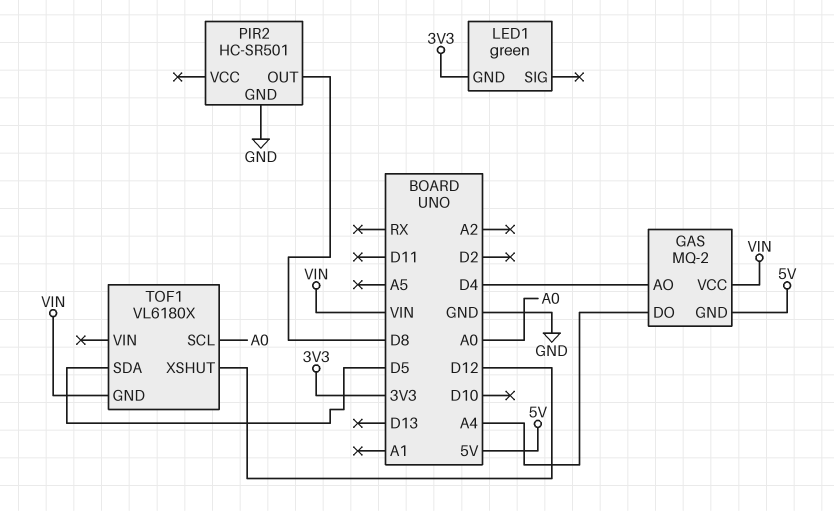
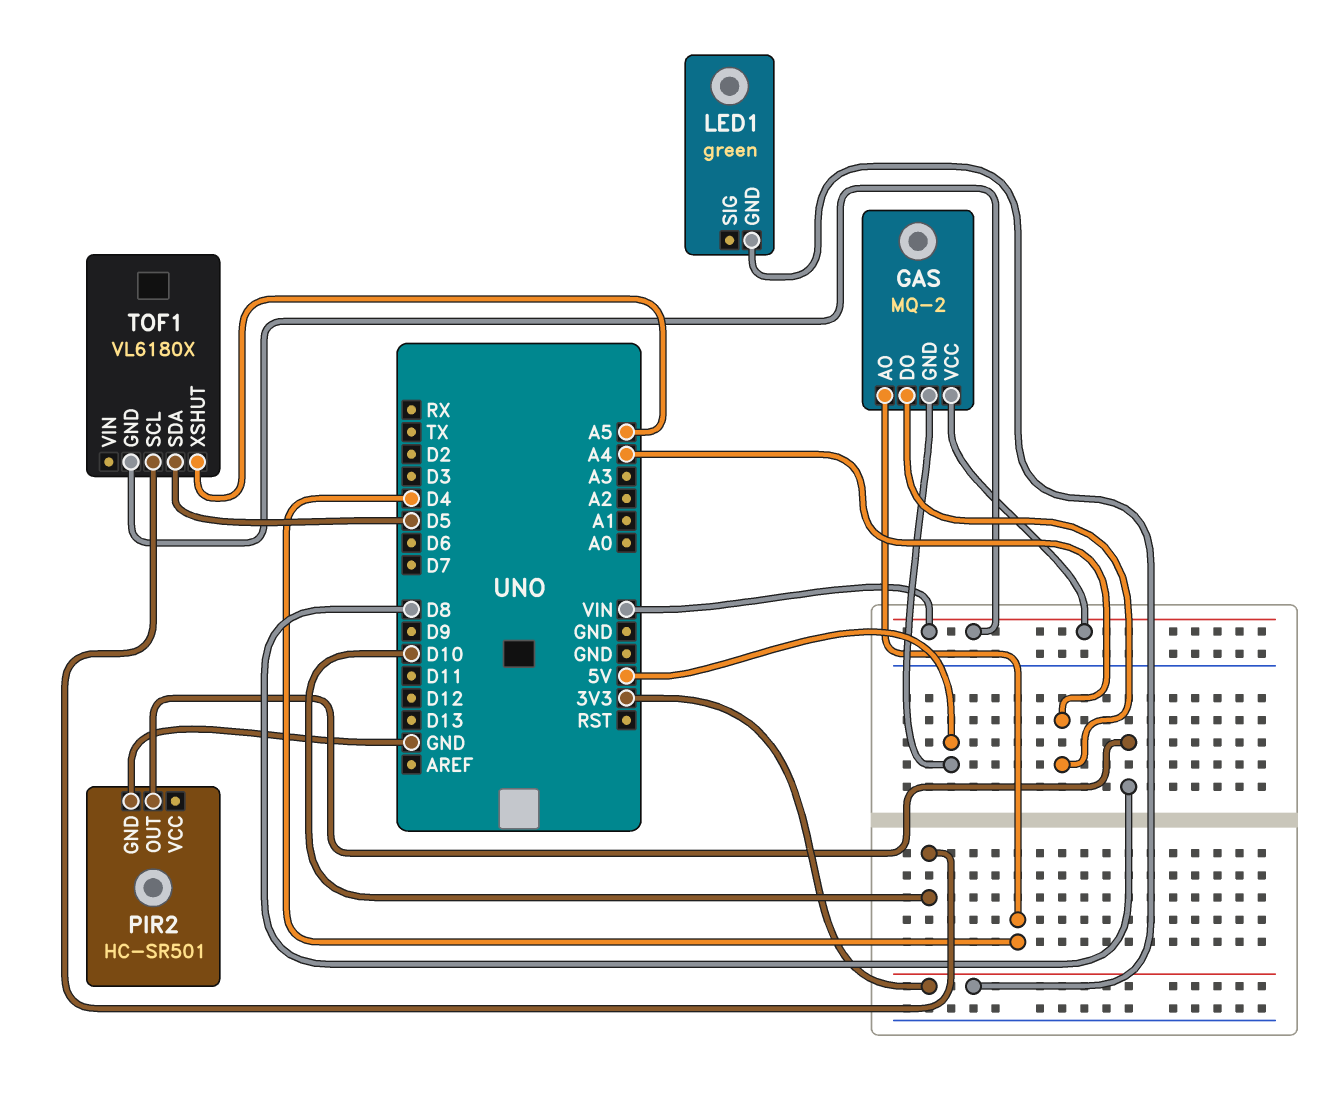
TOF1 pin SCL: A0 -> D10
TOF1 pin XSHUT: D12 -> A5

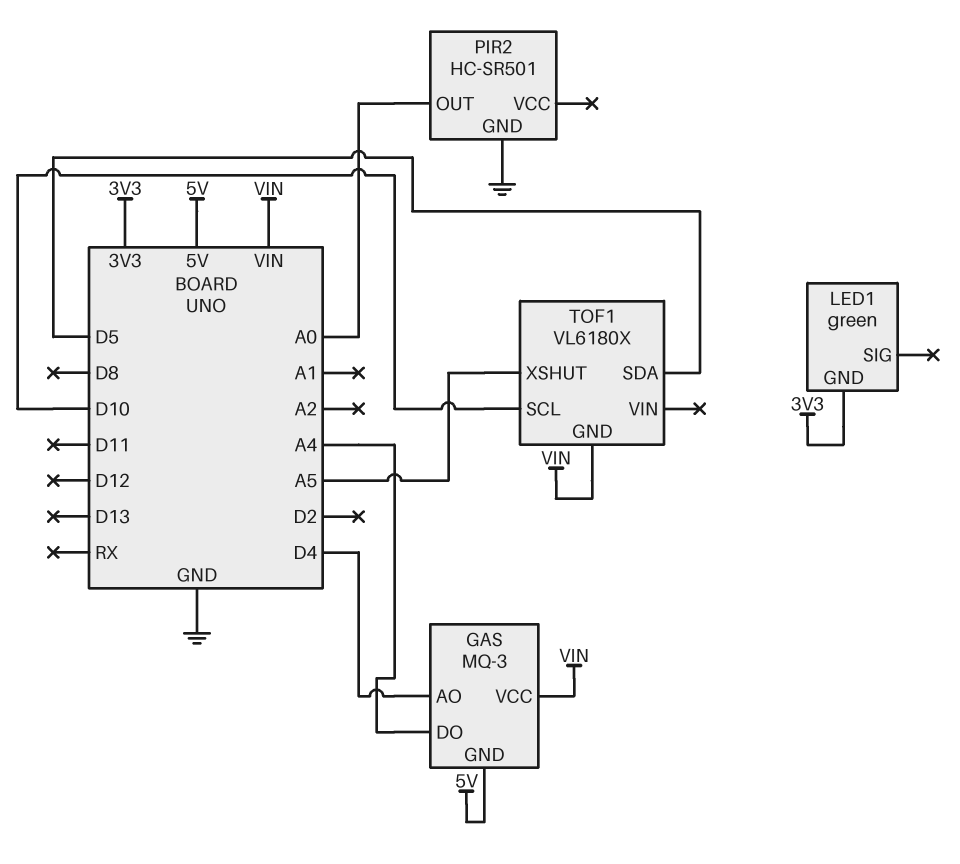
GAS: MQ-2 -> MQ-3
PIR2 pin OUT: D8 -> A0

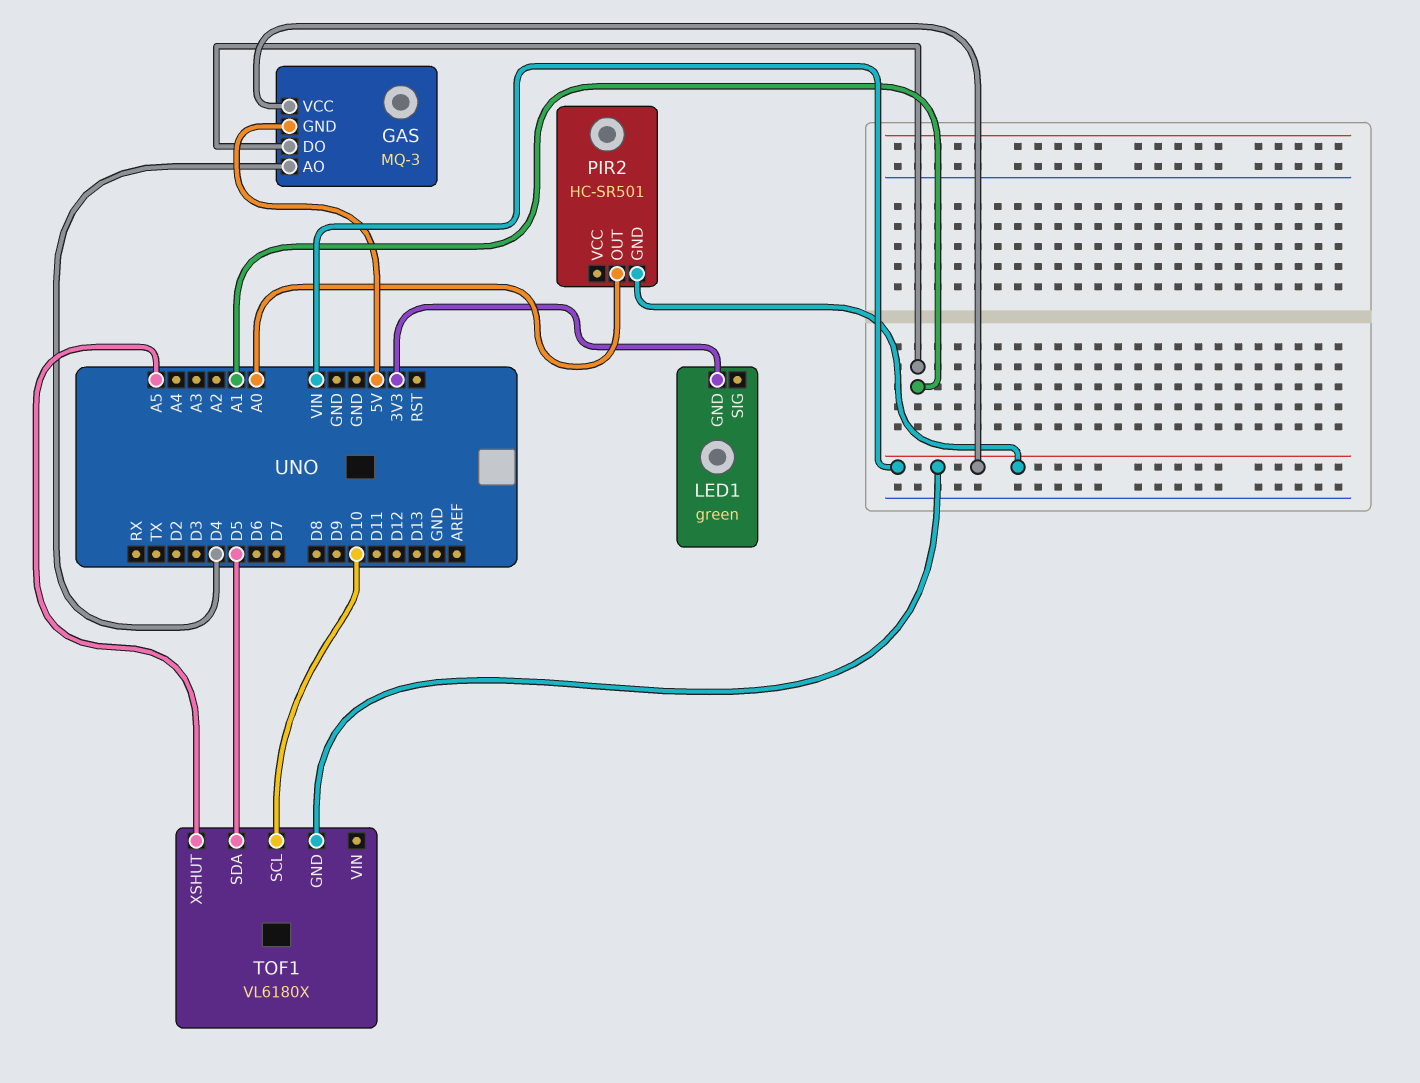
GAS pin DO: A4 -> A1
PIR2 pin GND: GND -> VIN

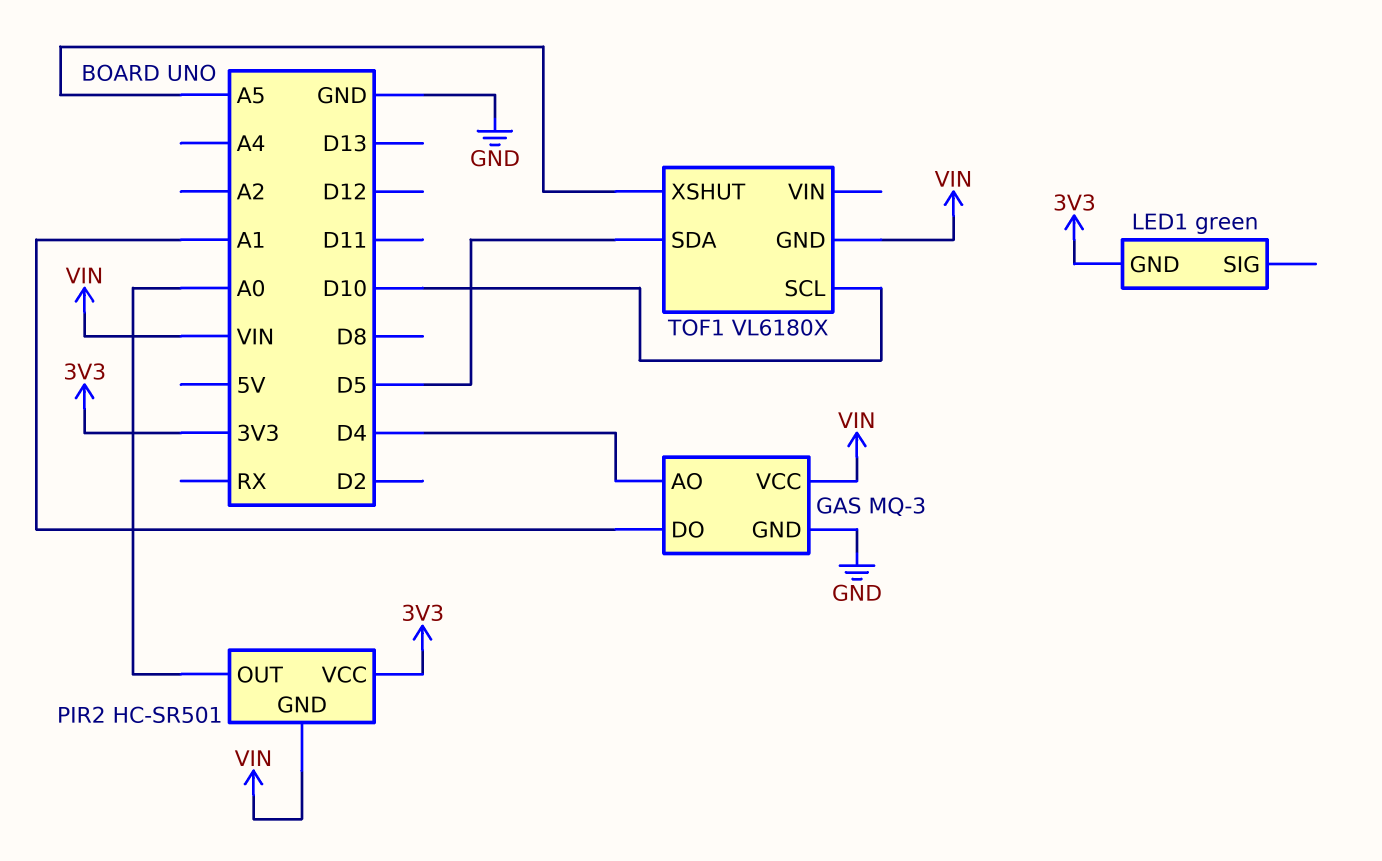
GAS pin GND: 5V -> GND
PIR2 pin VCC: none -> 3V3

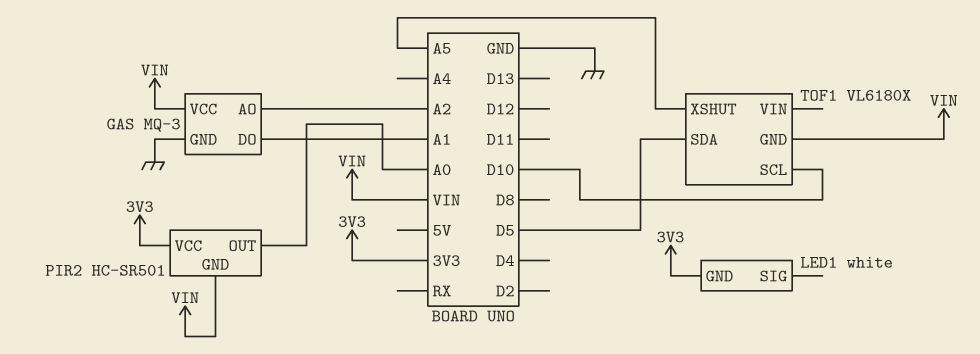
GAS pin AO: D4 -> A2
LED1: green -> white

